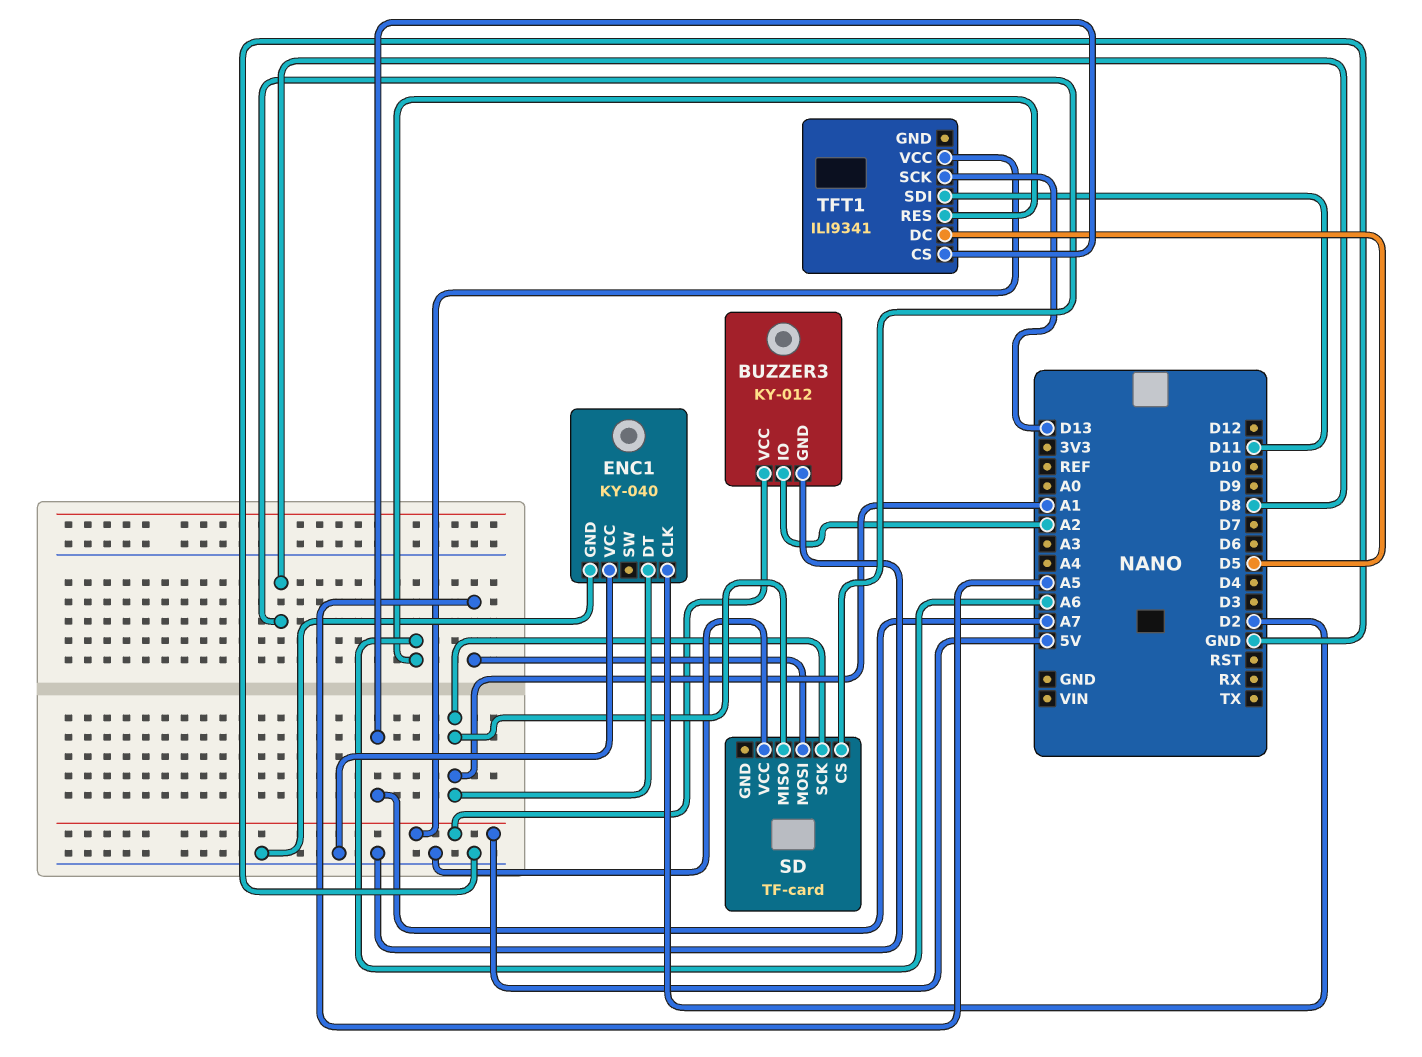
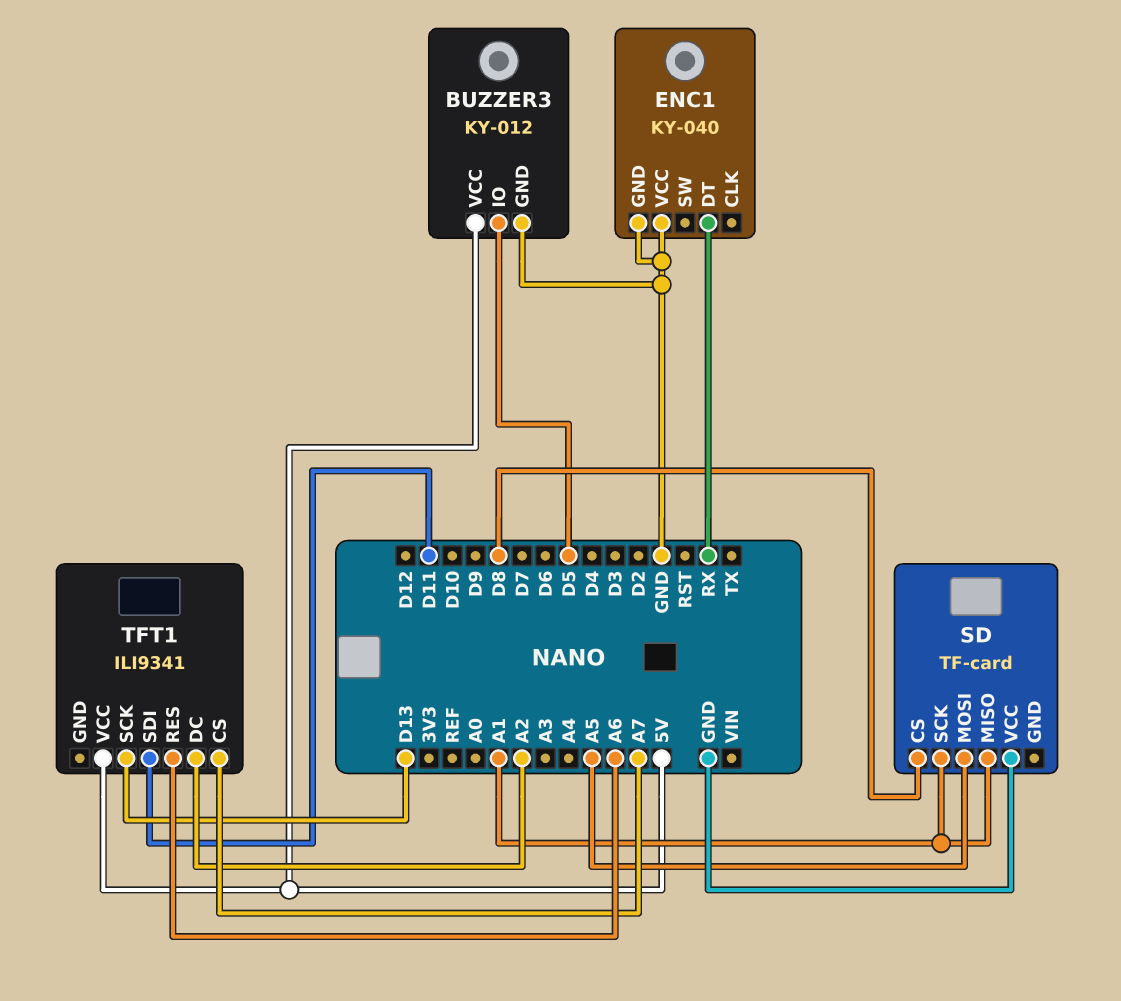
BUZZER3 pin IO: A2 -> D5
ENC1 pin CLK: D2 -> none
ENC1 pin DT: A1 -> RX
TFT1 pin DC: D5 -> A2

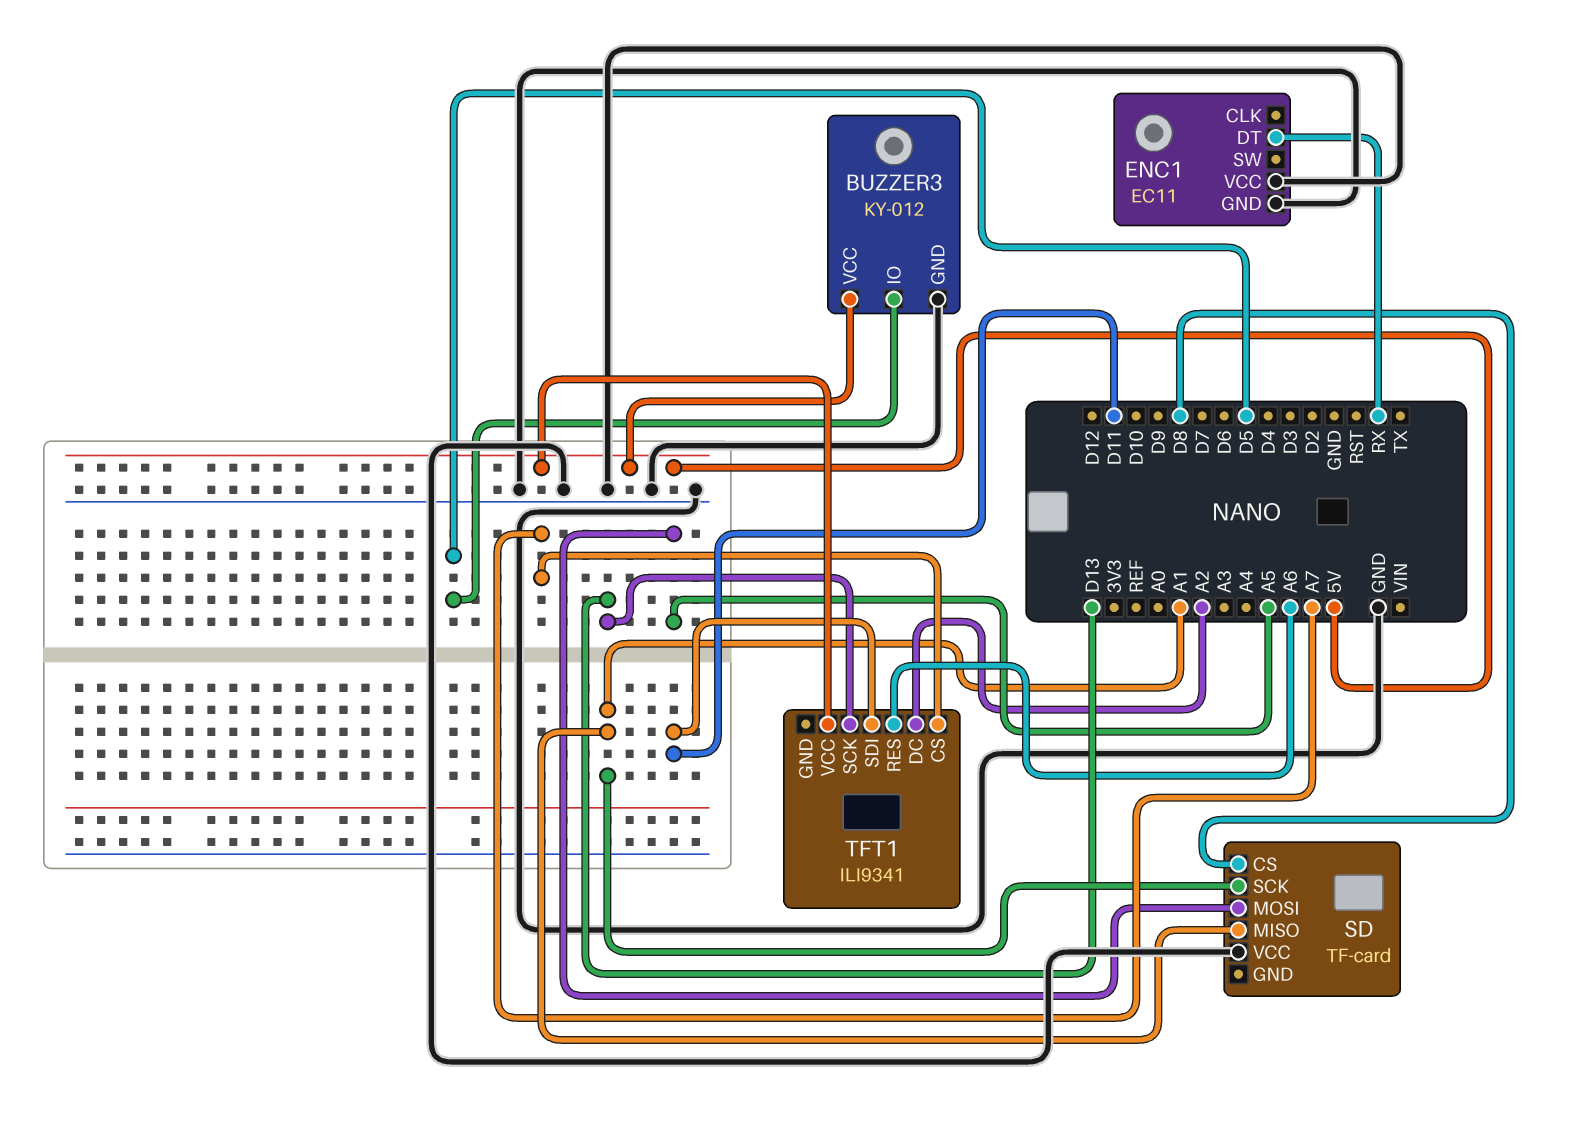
ENC1: KY-040 -> EC11

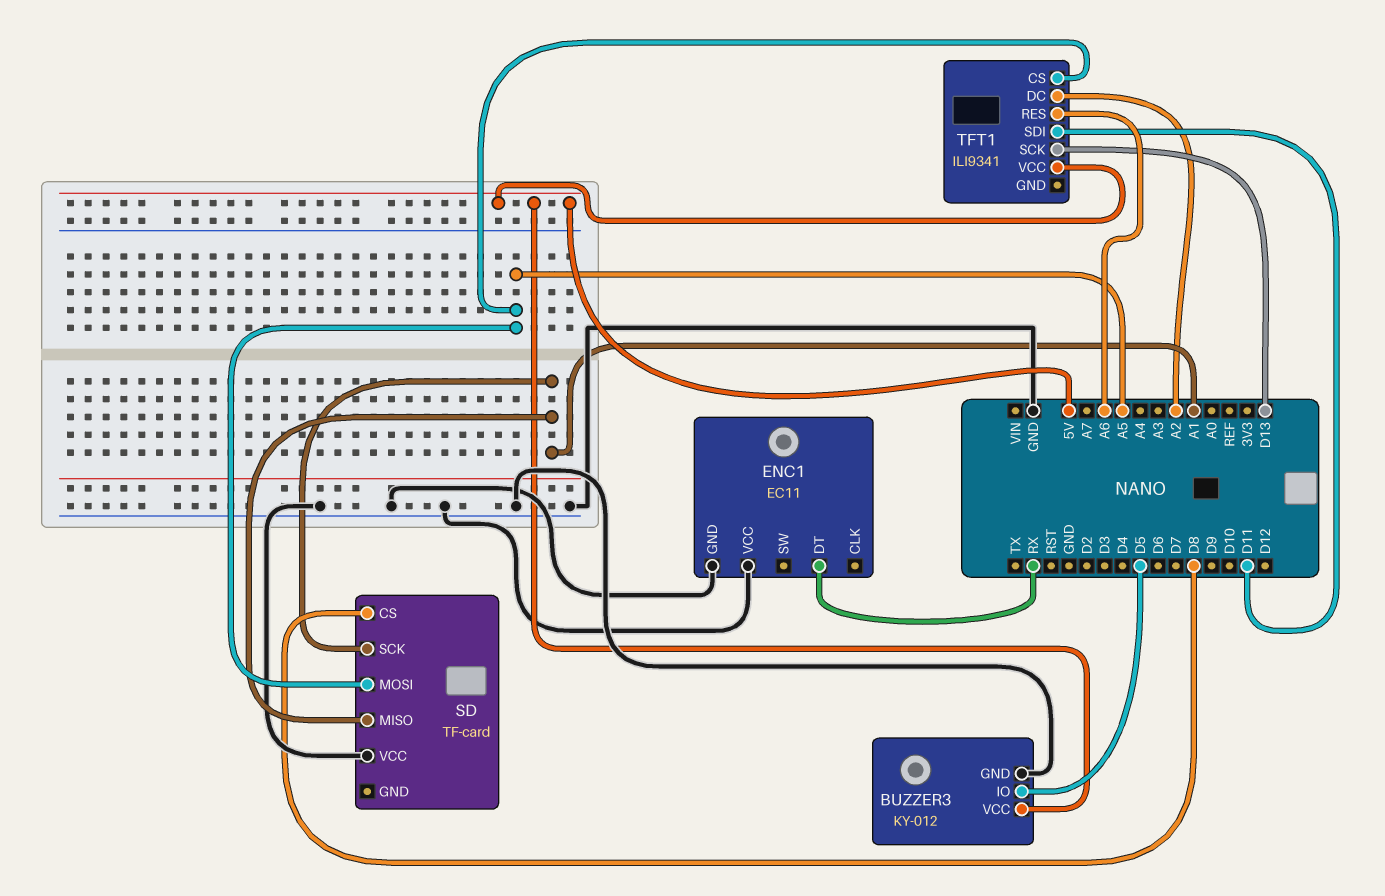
TFT1 pin CS: A7 -> A5

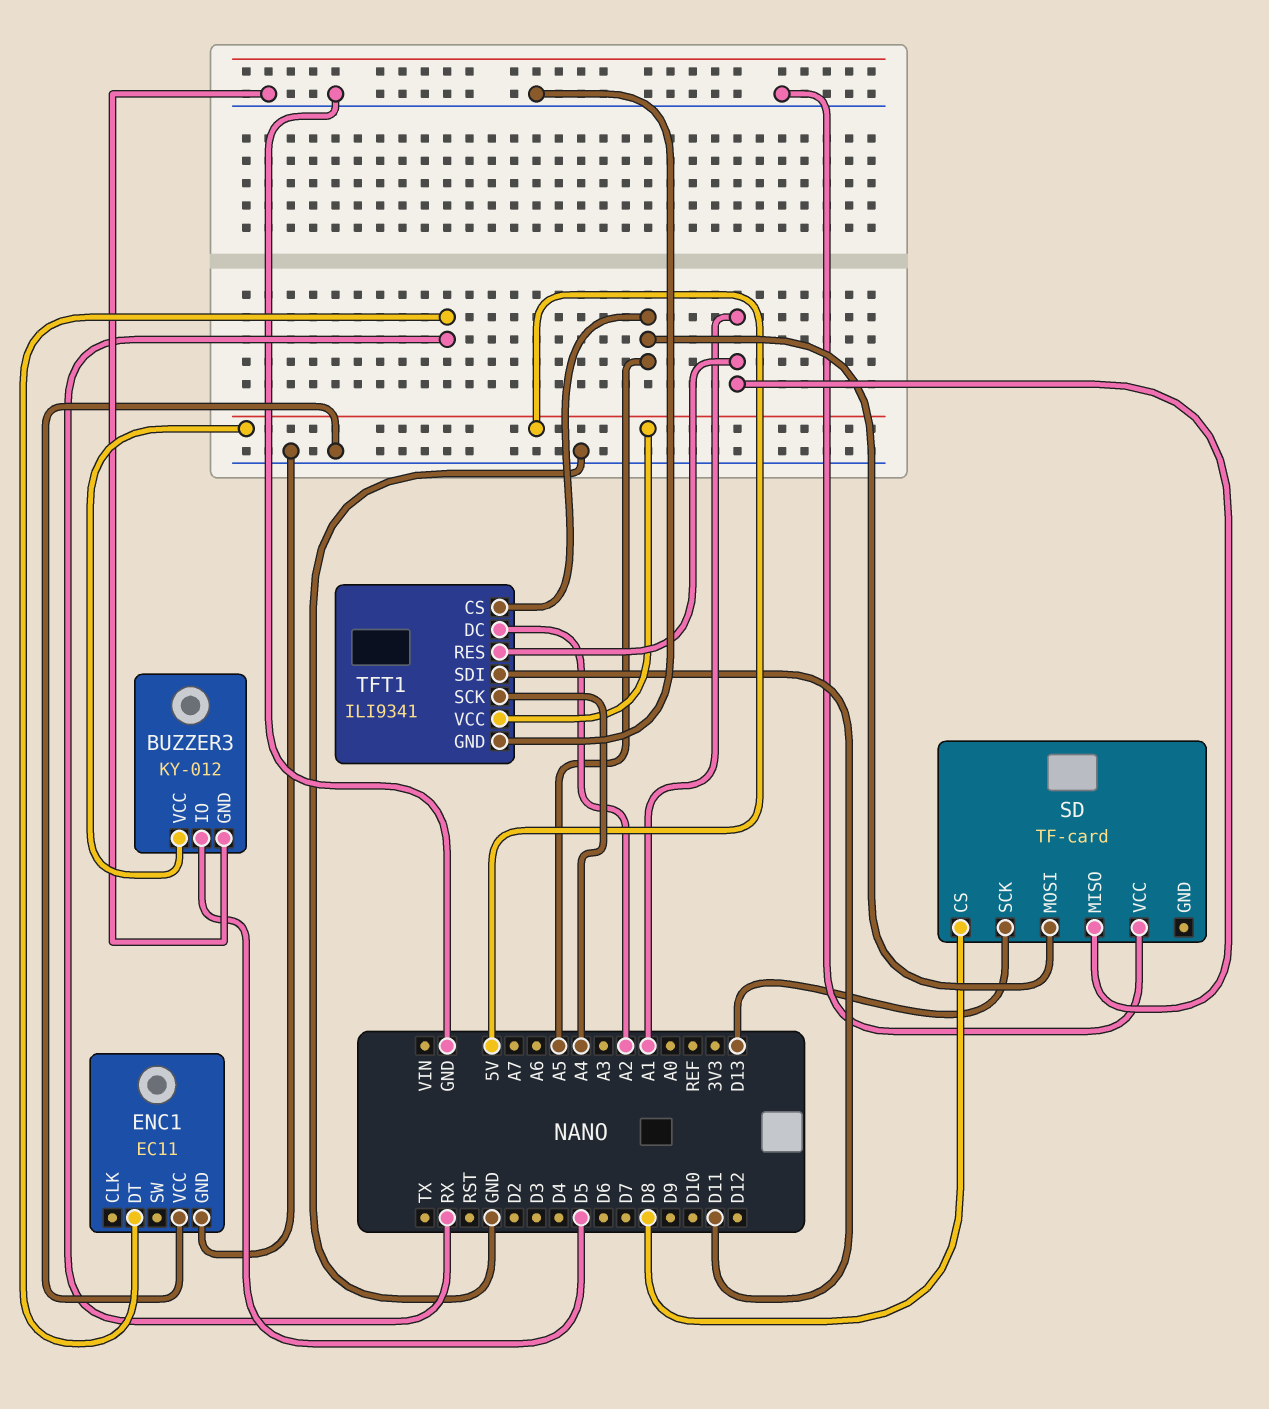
SD pin SCK: A1 -> D13
TFT1 pin GND: none -> GND
TFT1 pin RES: A6 -> A1
TFT1 pin SCK: D13 -> A4

